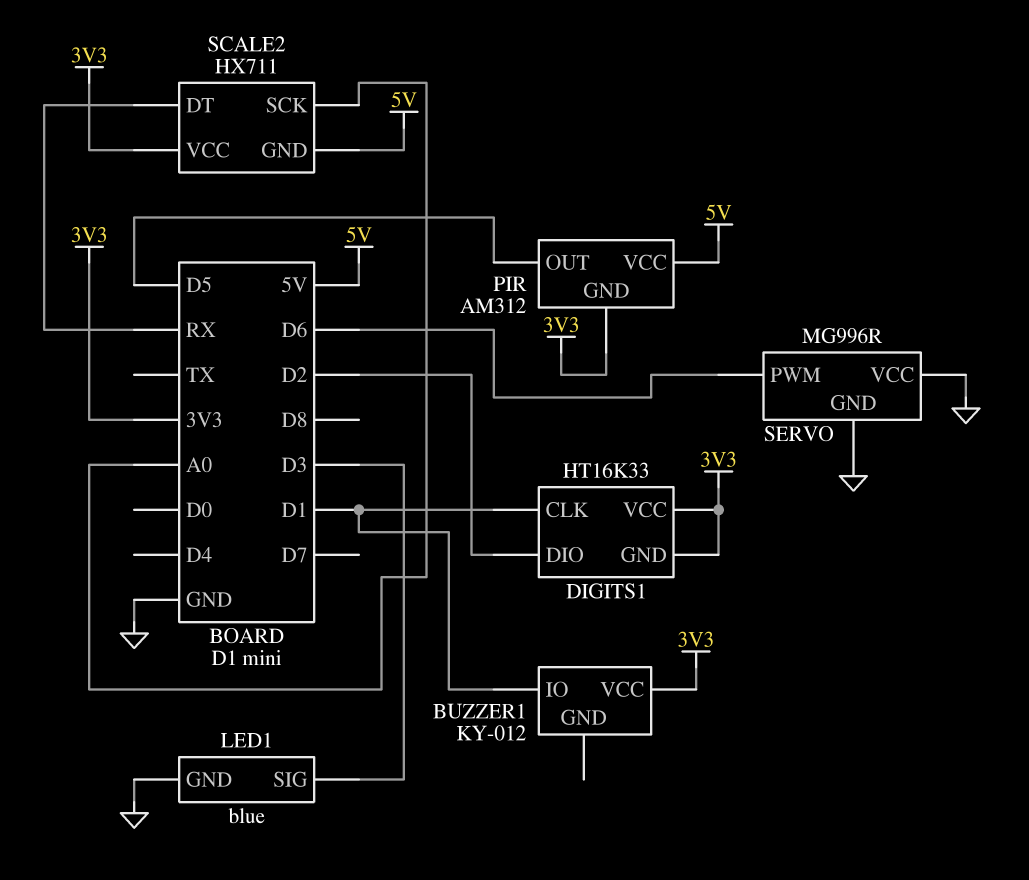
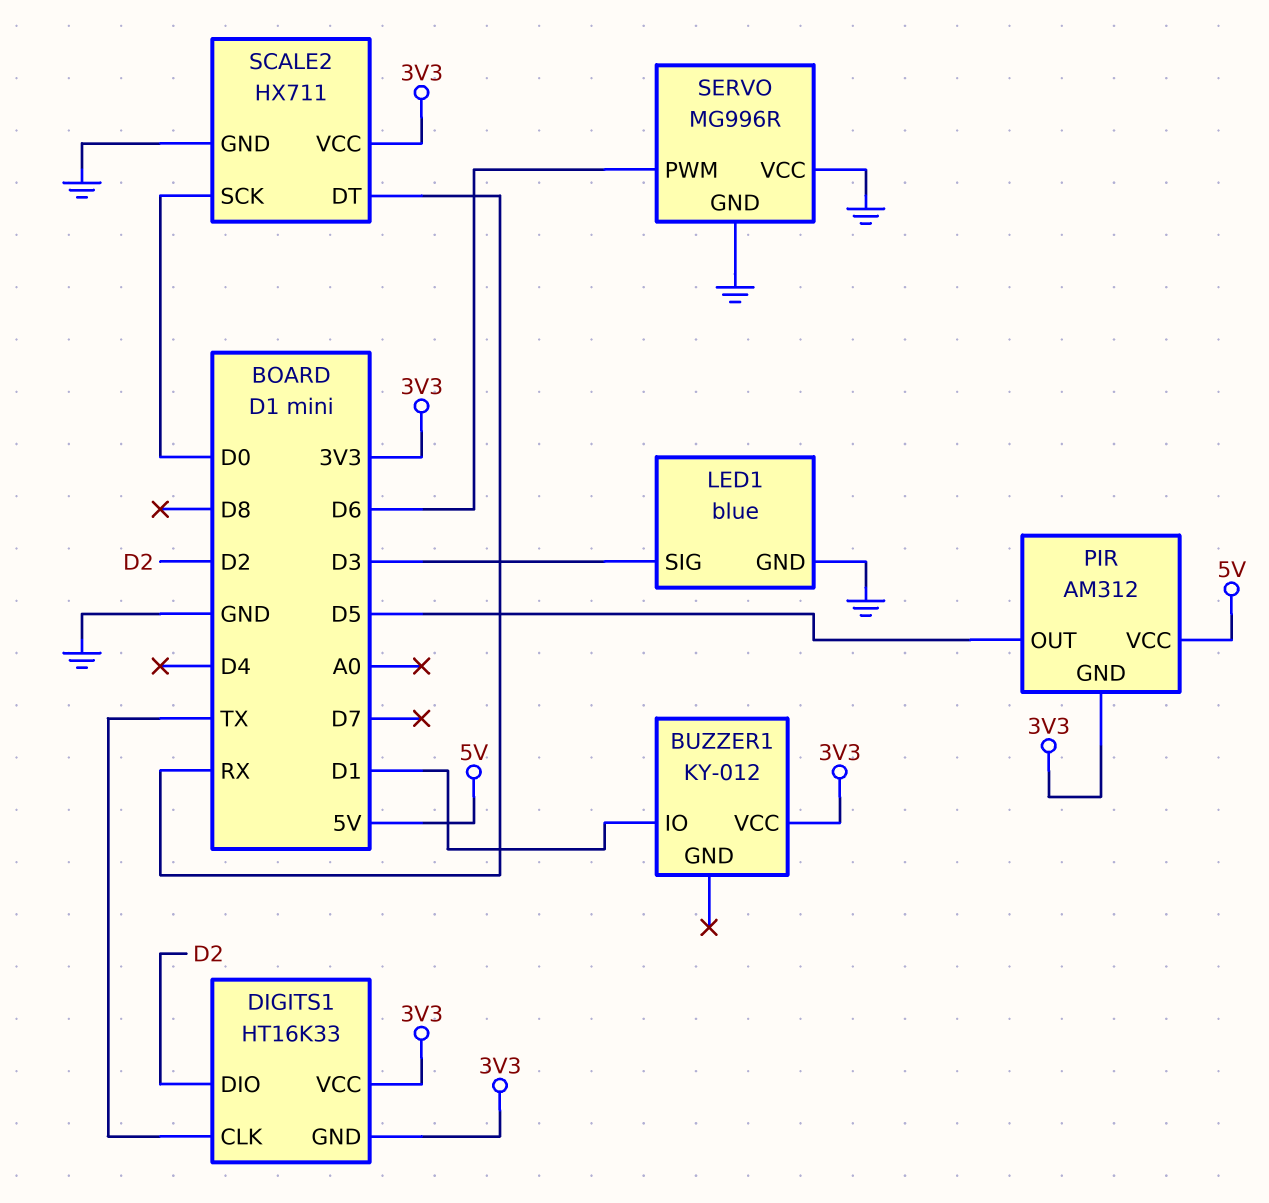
DIGITS1 pin CLK: D1 -> TX
SCALE2 pin GND: 5V -> GND
SCALE2 pin SCK: A0 -> D0

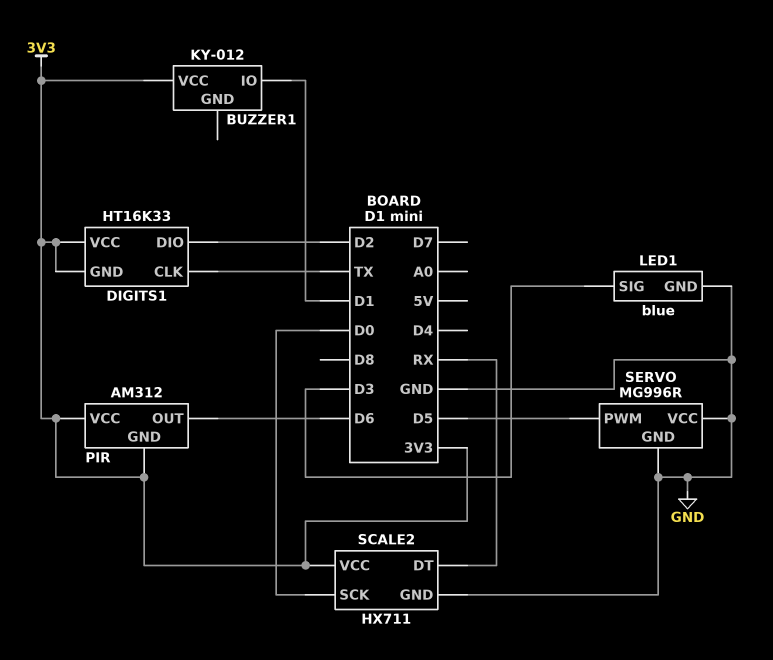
PIR pin OUT: D5 -> D6
PIR pin VCC: 5V -> 3V3
SERVO pin PWM: D6 -> D5

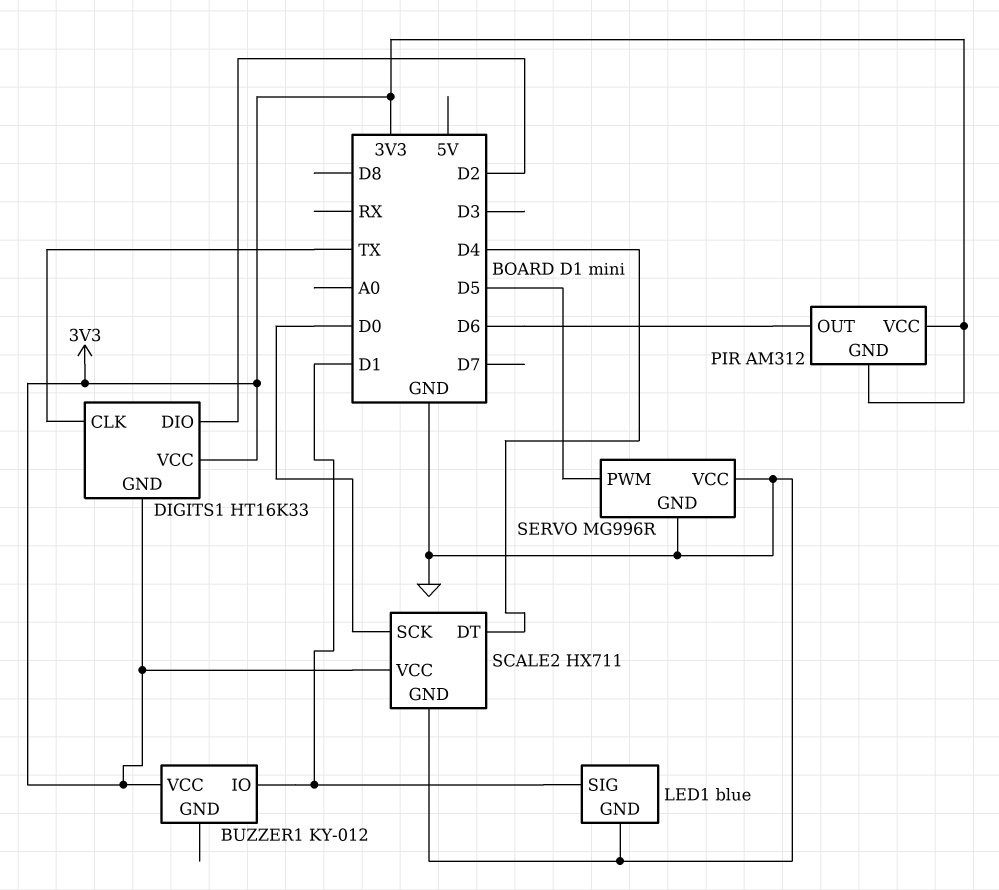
LED1 pin SIG: D3 -> D1
SCALE2 pin DT: RX -> D4

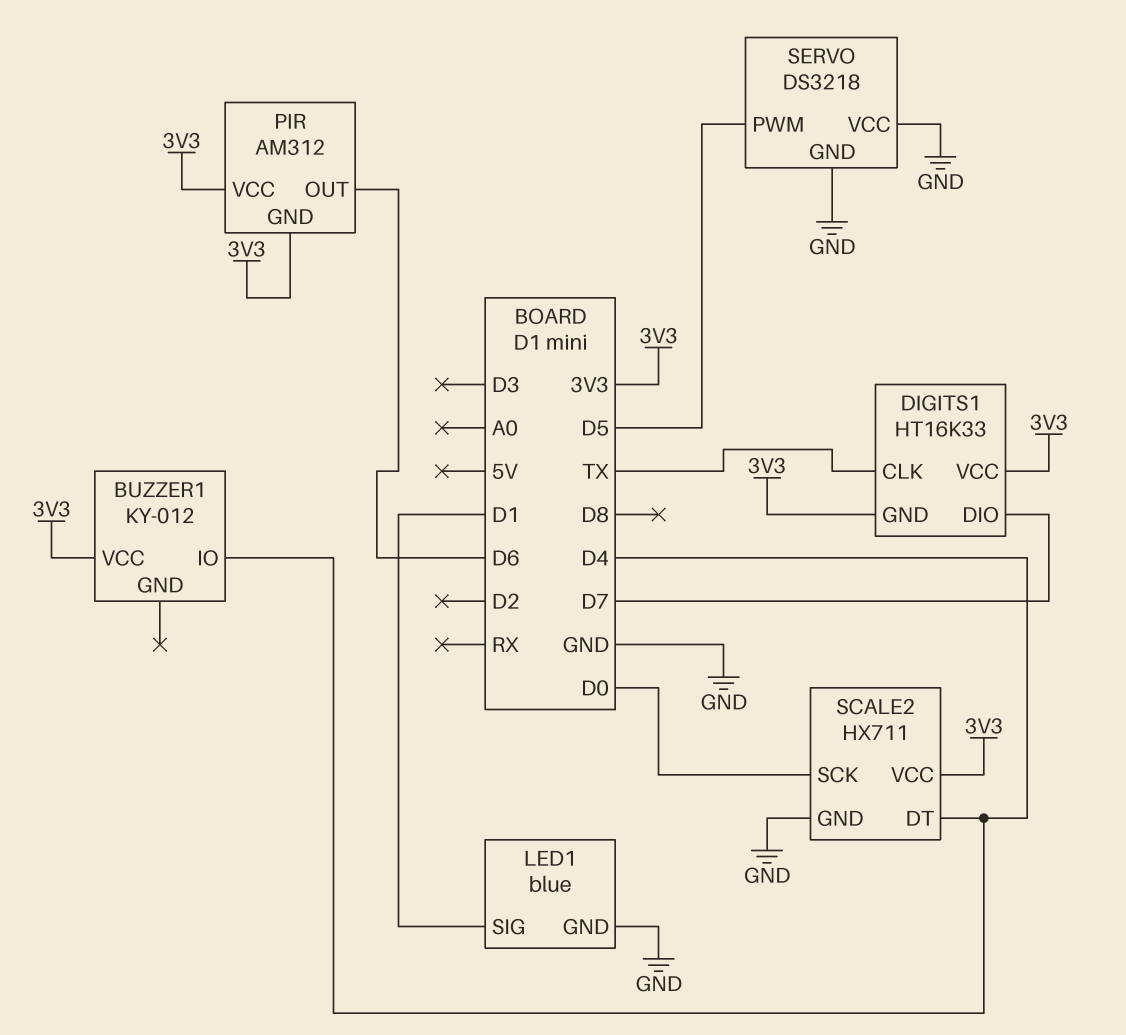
BUZZER1 pin IO: D1 -> D4
DIGITS1 pin DIO: D2 -> D7
SERVO: MG996R -> DS3218

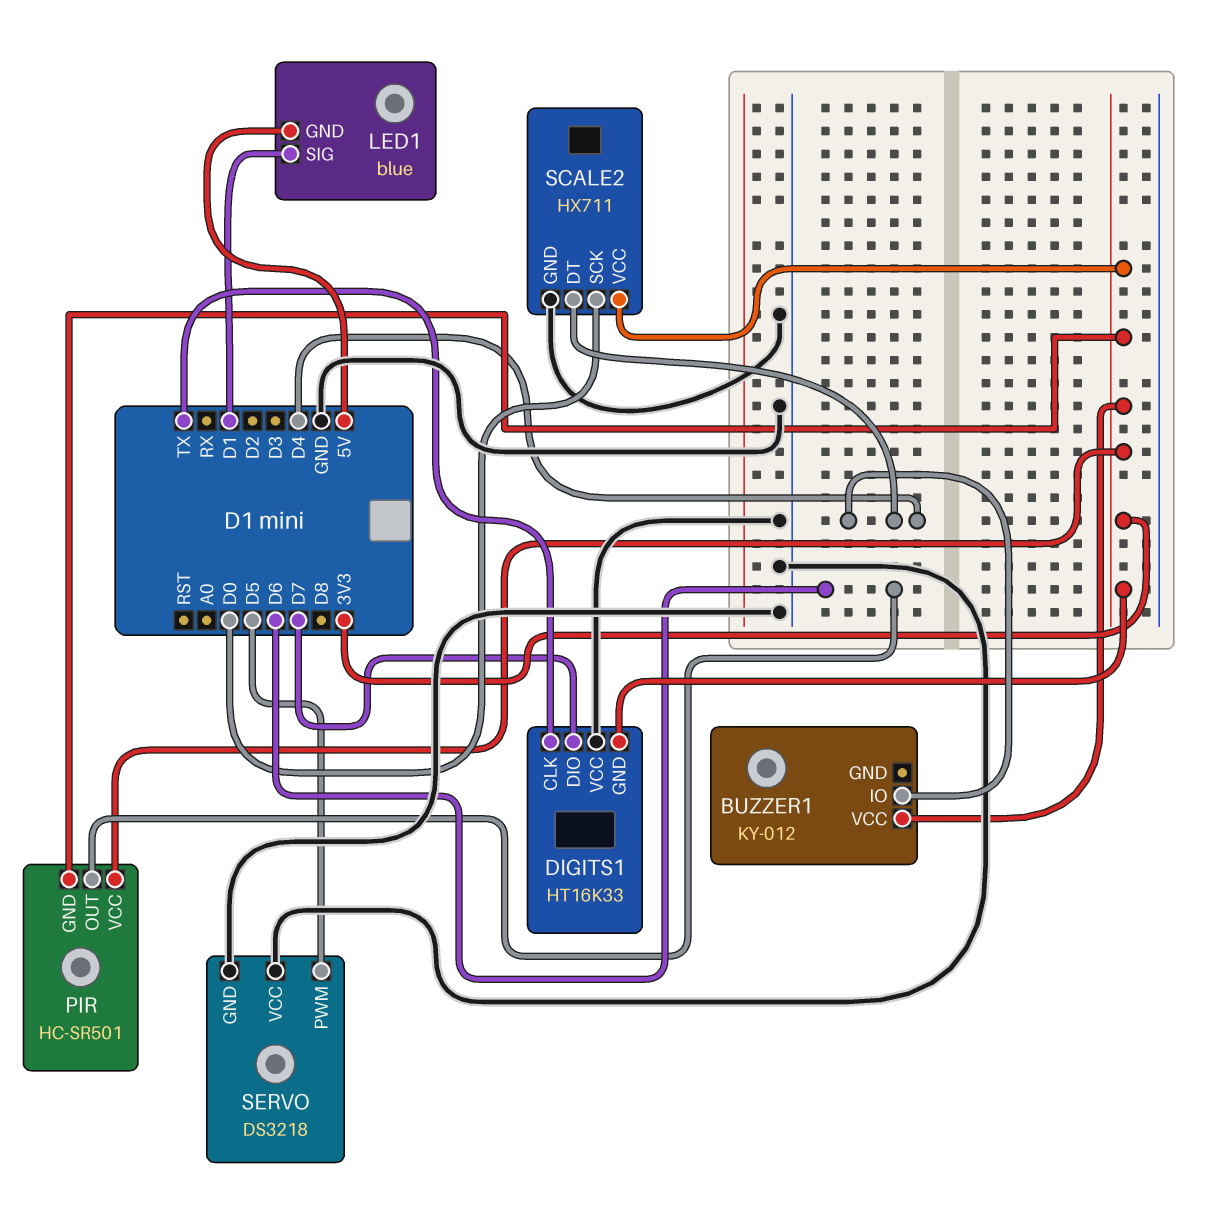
DIGITS1 pin VCC: 3V3 -> GND
LED1 pin GND: GND -> 5V
PIR: AM312 -> HC-SR501

